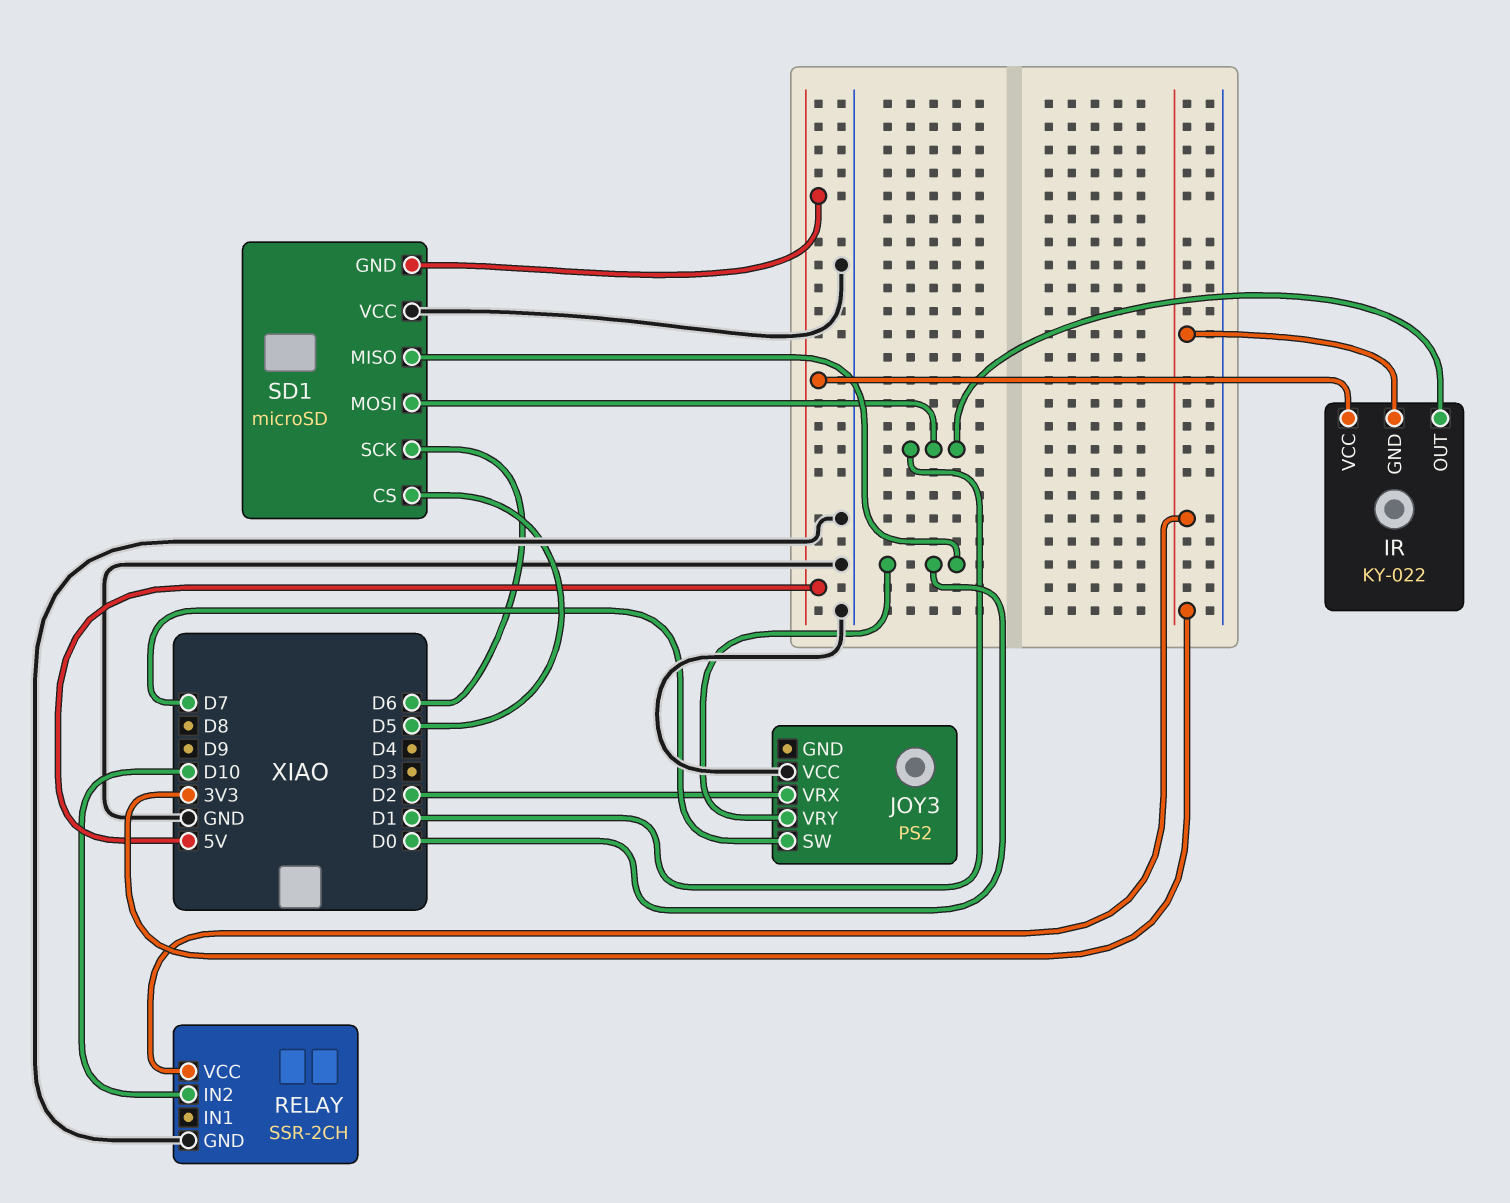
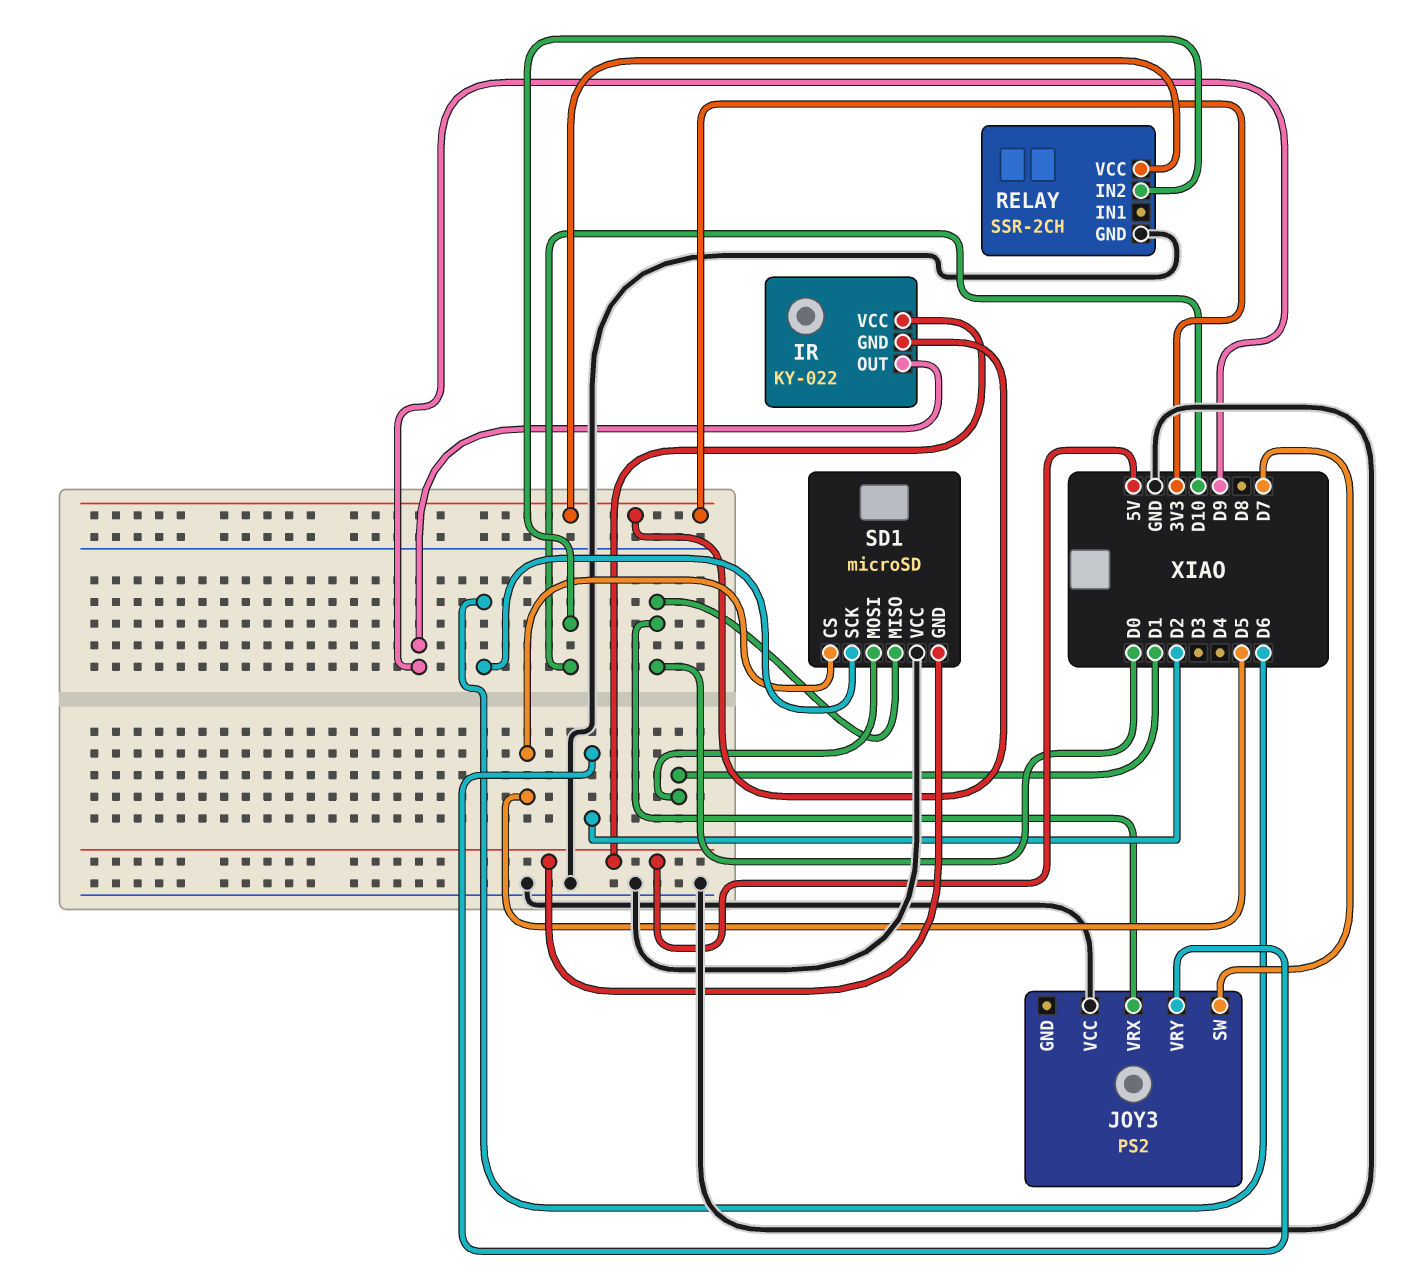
IR pin OUT: D1 -> D9
JOY3 pin VRX: D2 -> D0
JOY3 pin VRY: D0 -> D2

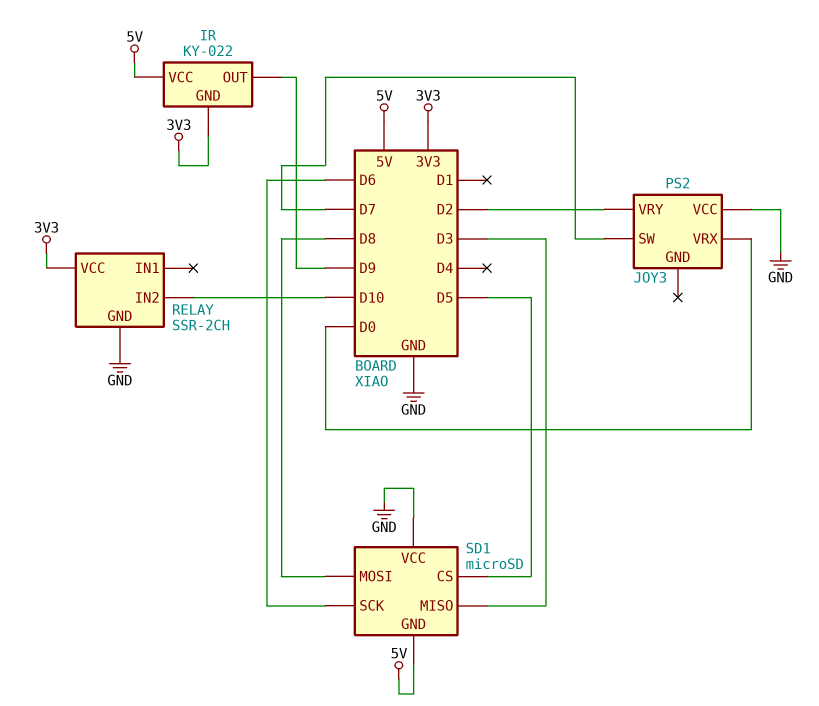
SD1 pin MISO: D0 -> D3
SD1 pin MOSI: D1 -> D8

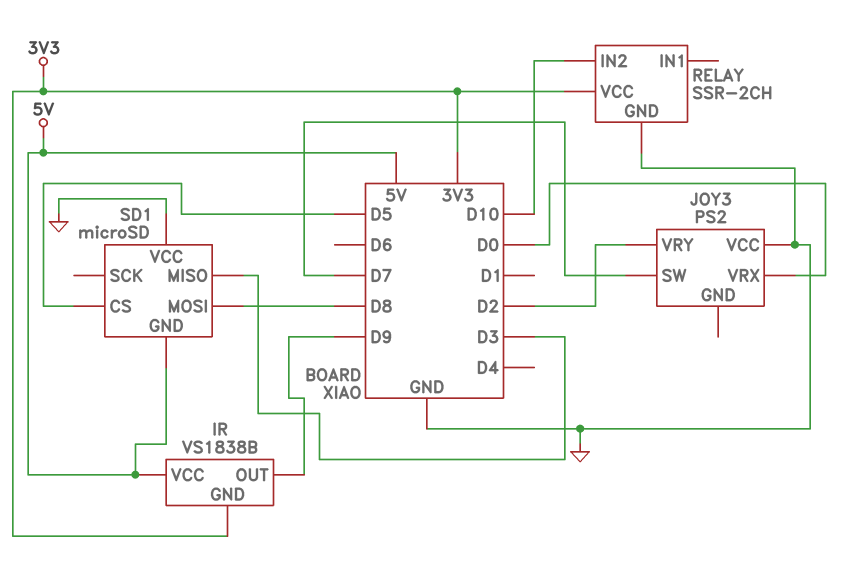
IR: KY-022 -> VS1838B
SD1 pin SCK: D6 -> none

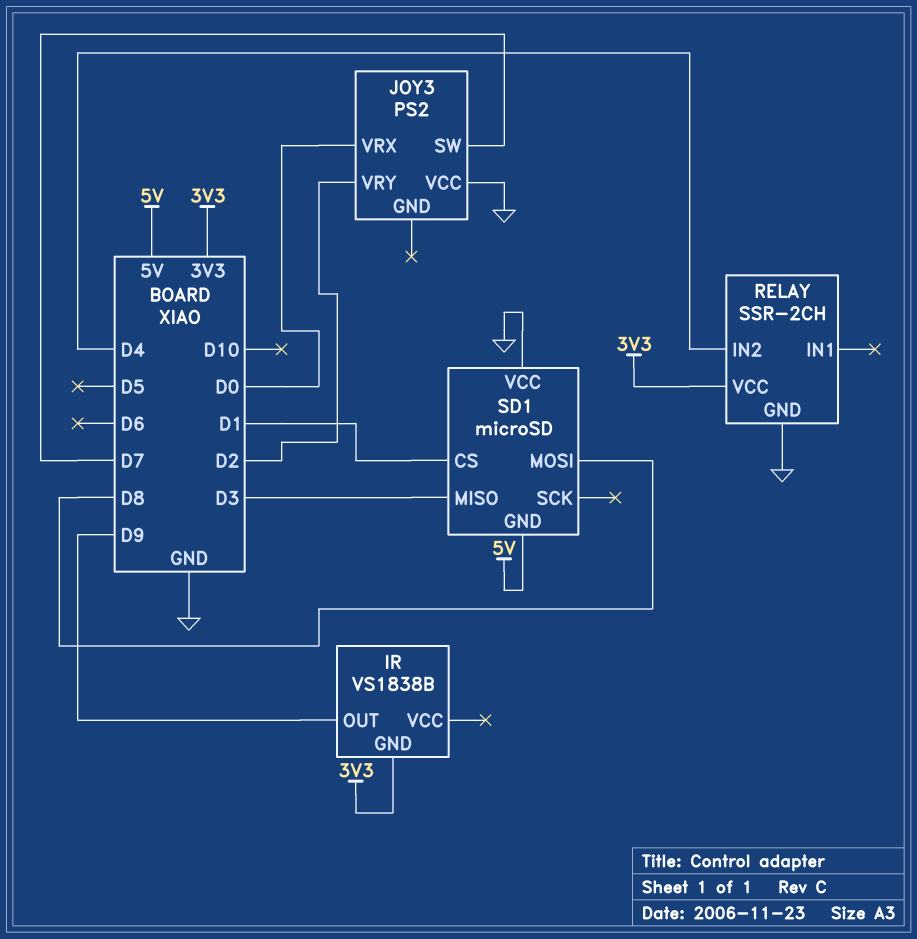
IR pin VCC: 5V -> none
RELAY pin IN2: D10 -> D4
SD1 pin CS: D5 -> D1

